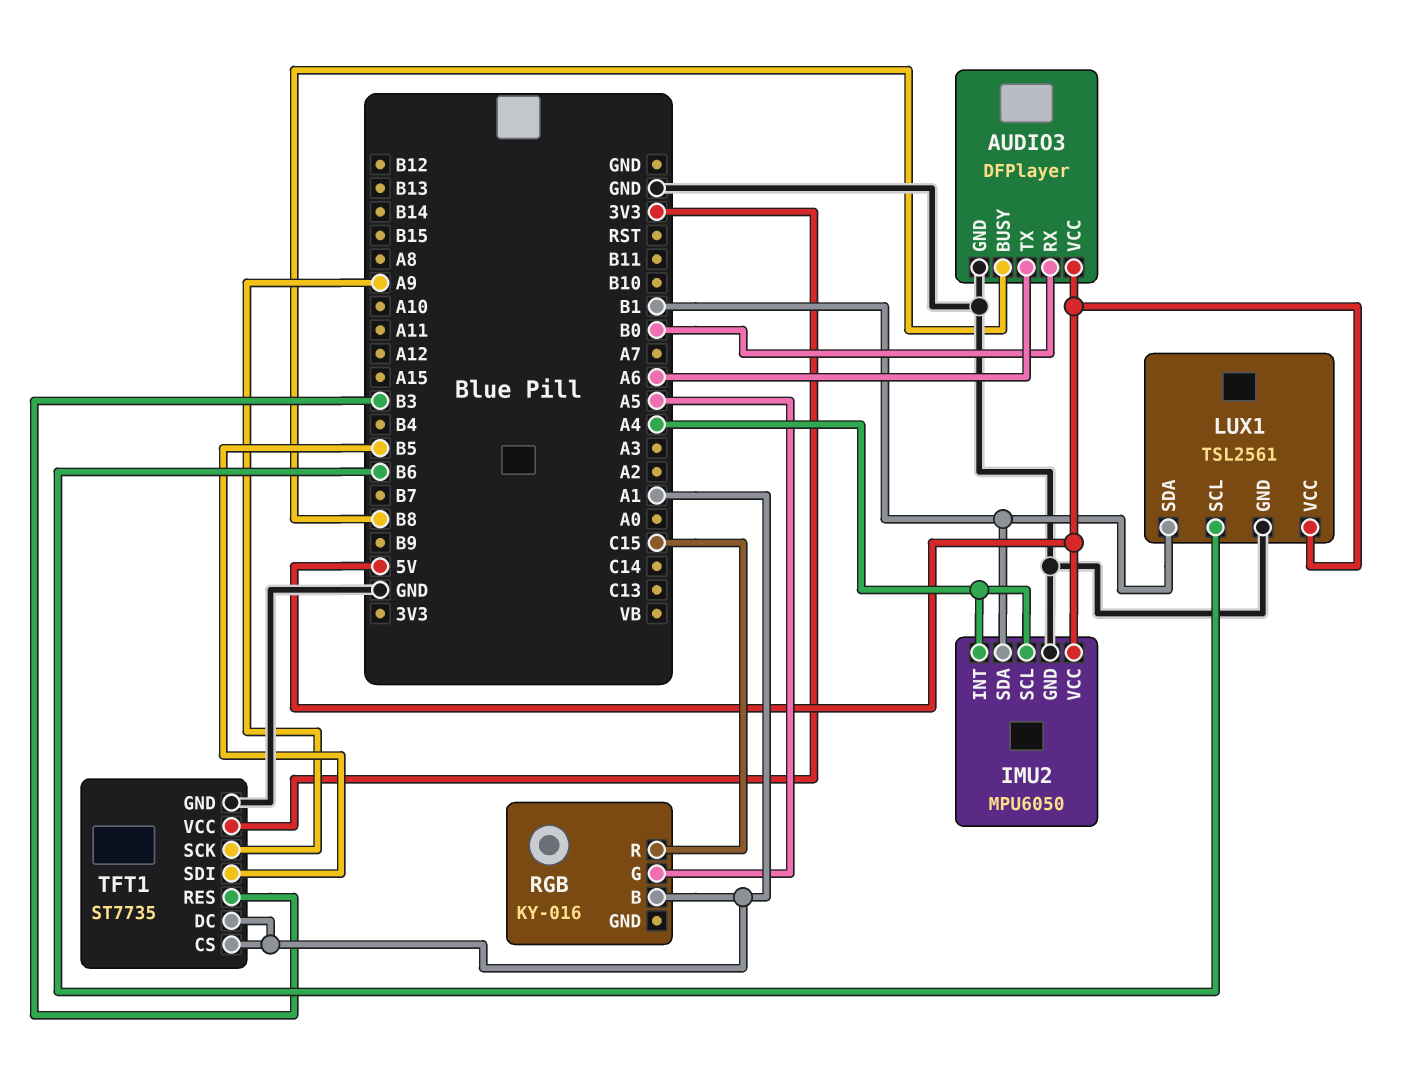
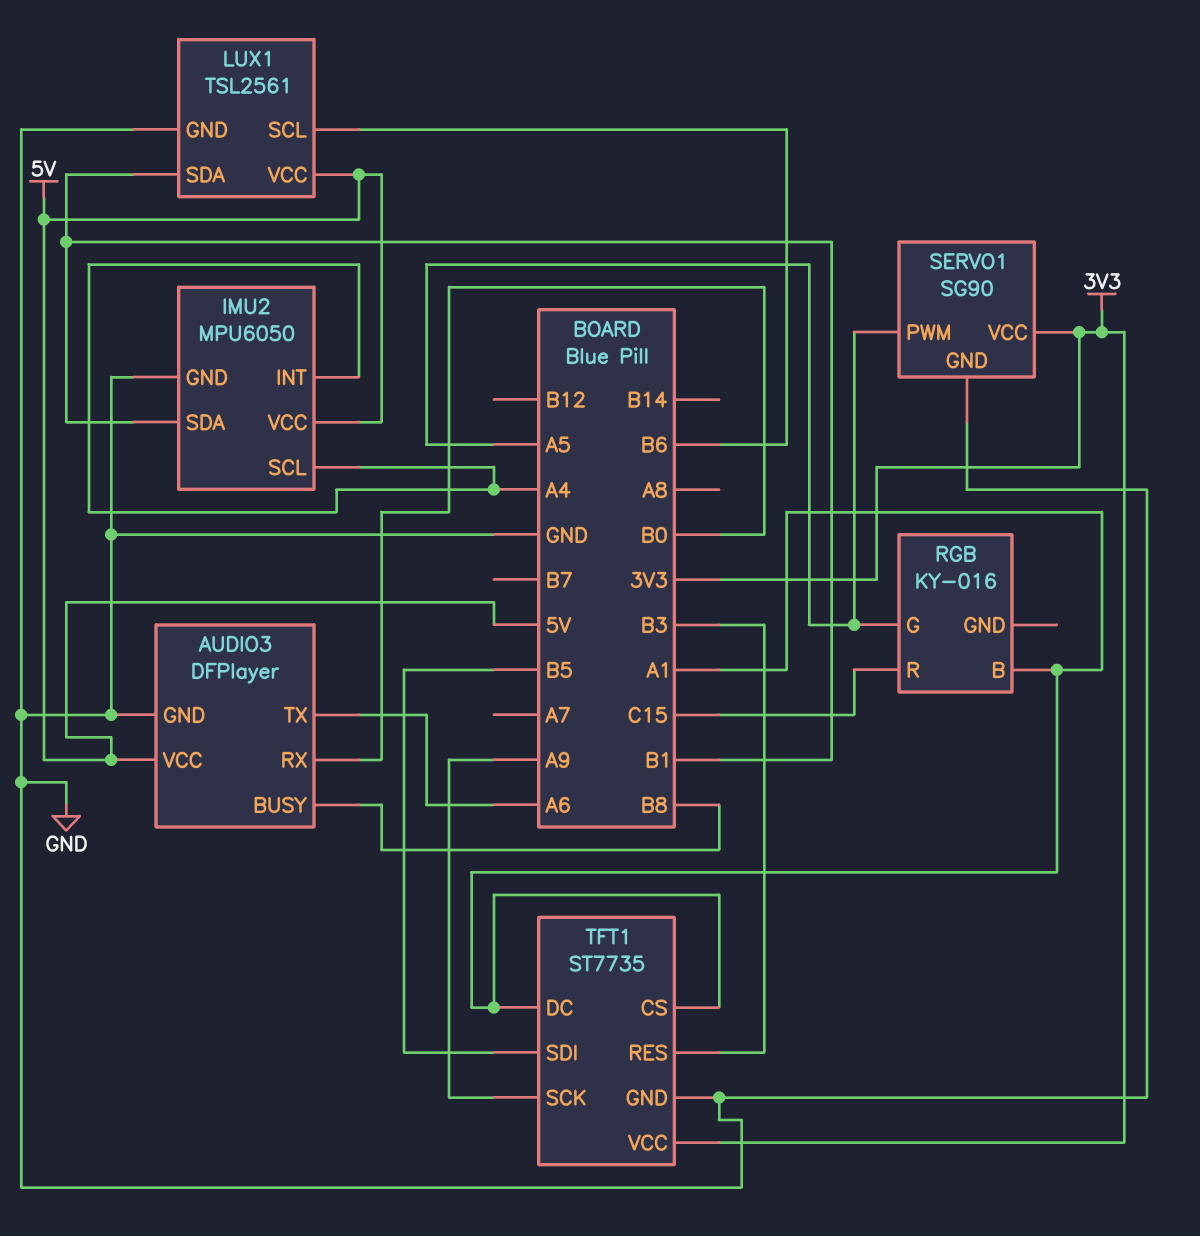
SERVO1: none -> SG90
SERVO1 pin GND: none -> GND
SERVO1 pin PWM: none -> A5
SERVO1 pin VCC: none -> 3V3

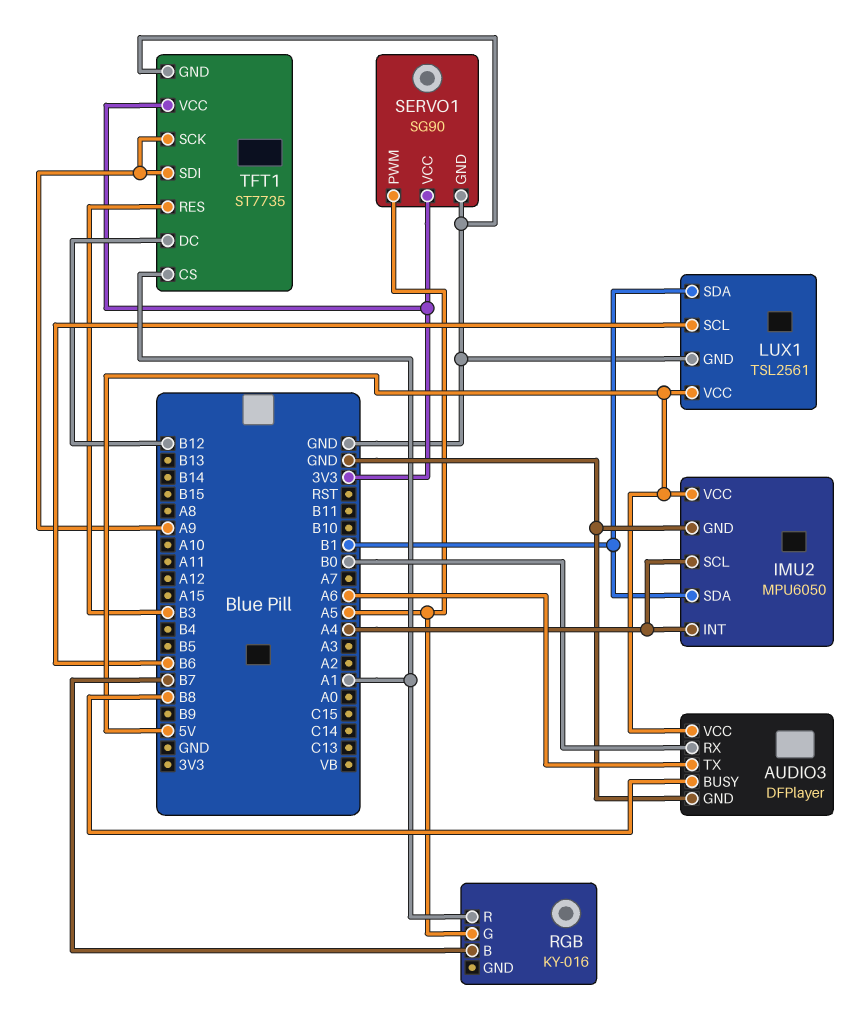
RGB pin B: A1 -> B7
RGB pin R: C15 -> A1
TFT1 pin DC: A1 -> B12
TFT1 pin SDI: B5 -> A9

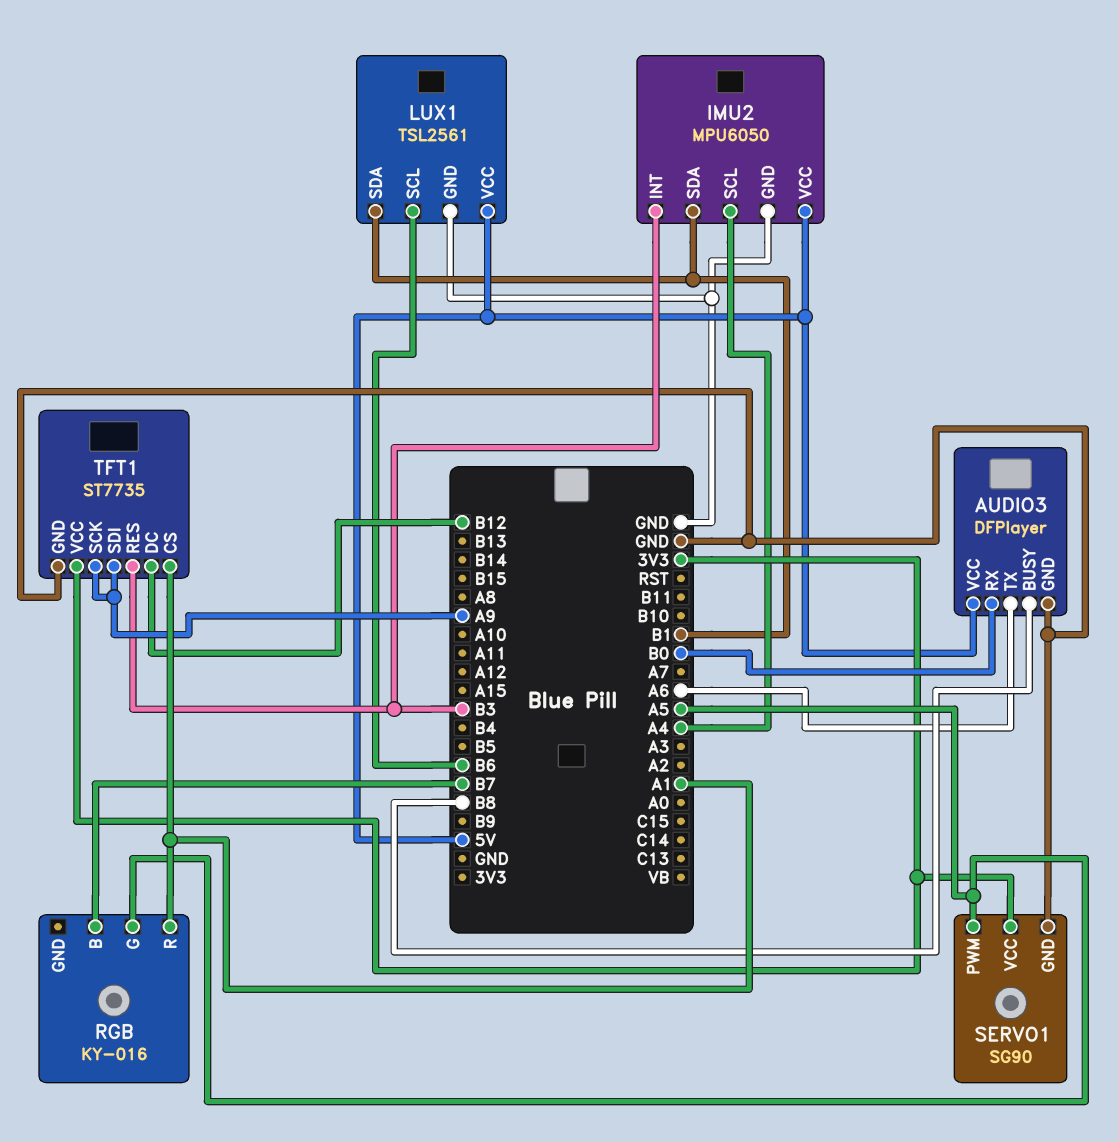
IMU2 pin INT: A4 -> B3

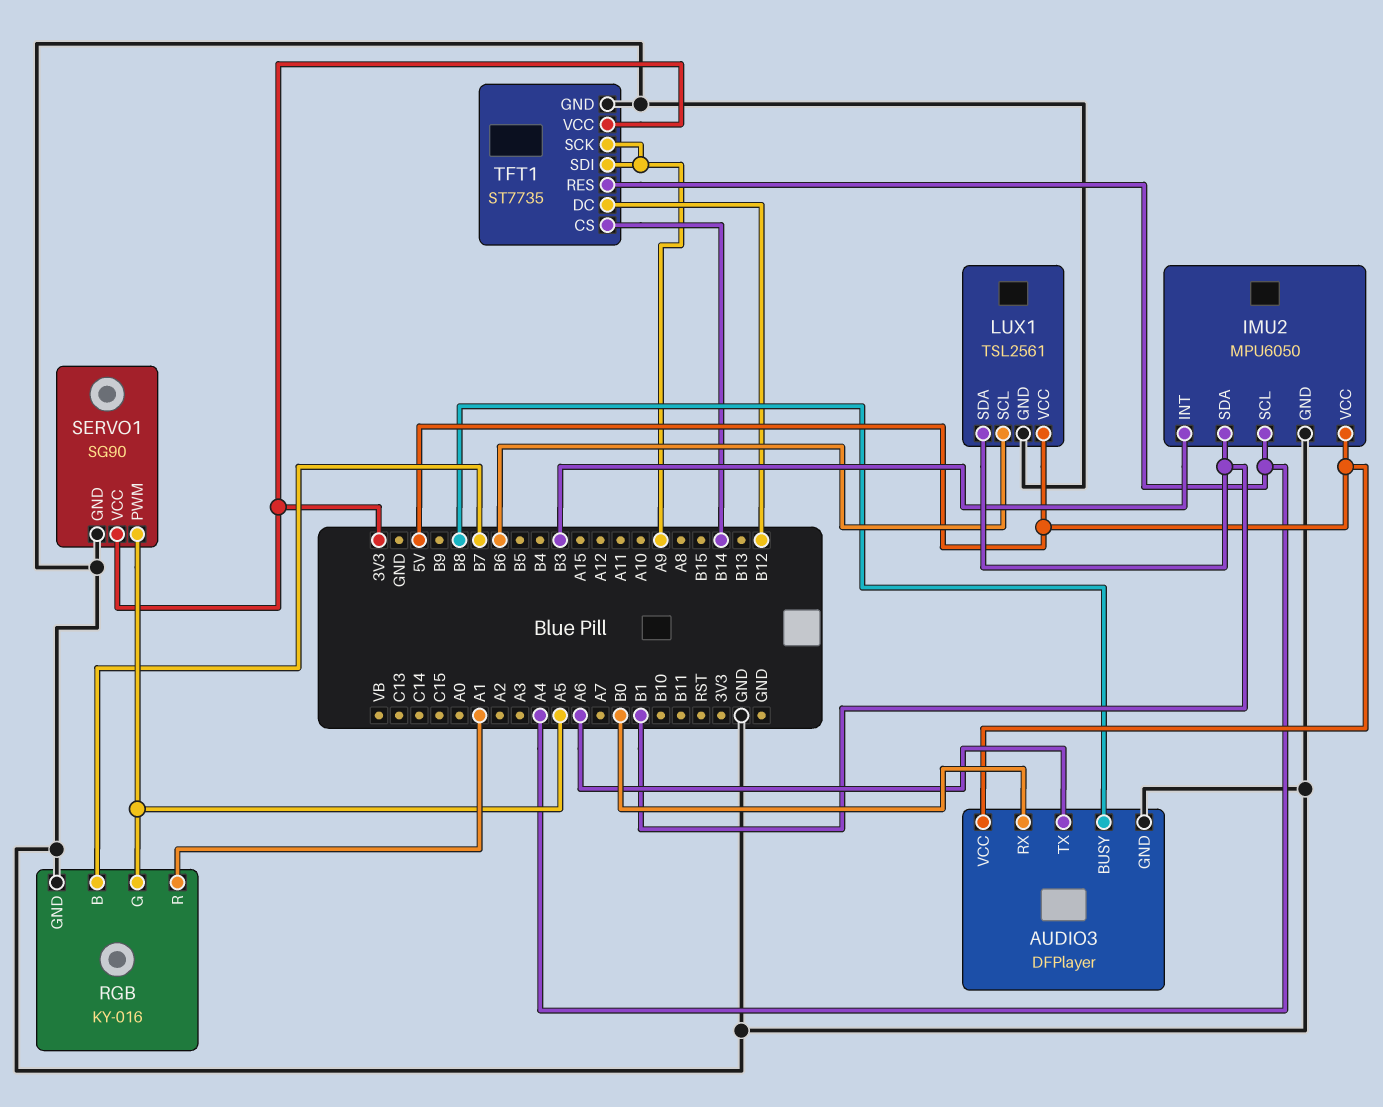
RGB pin GND: none -> GND
TFT1 pin CS: A1 -> B14
TFT1 pin RES: B3 -> A4

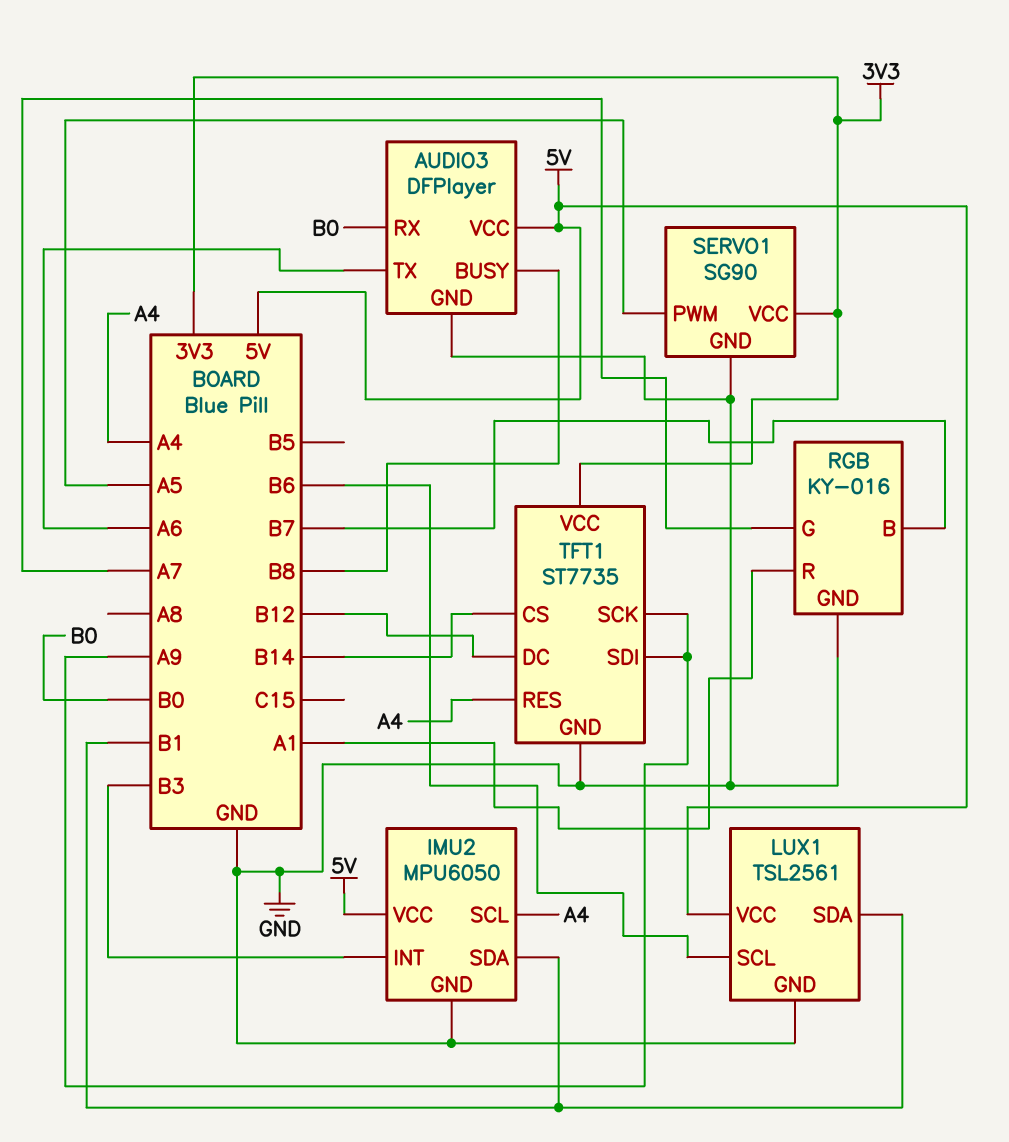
RGB pin G: A5 -> A7

